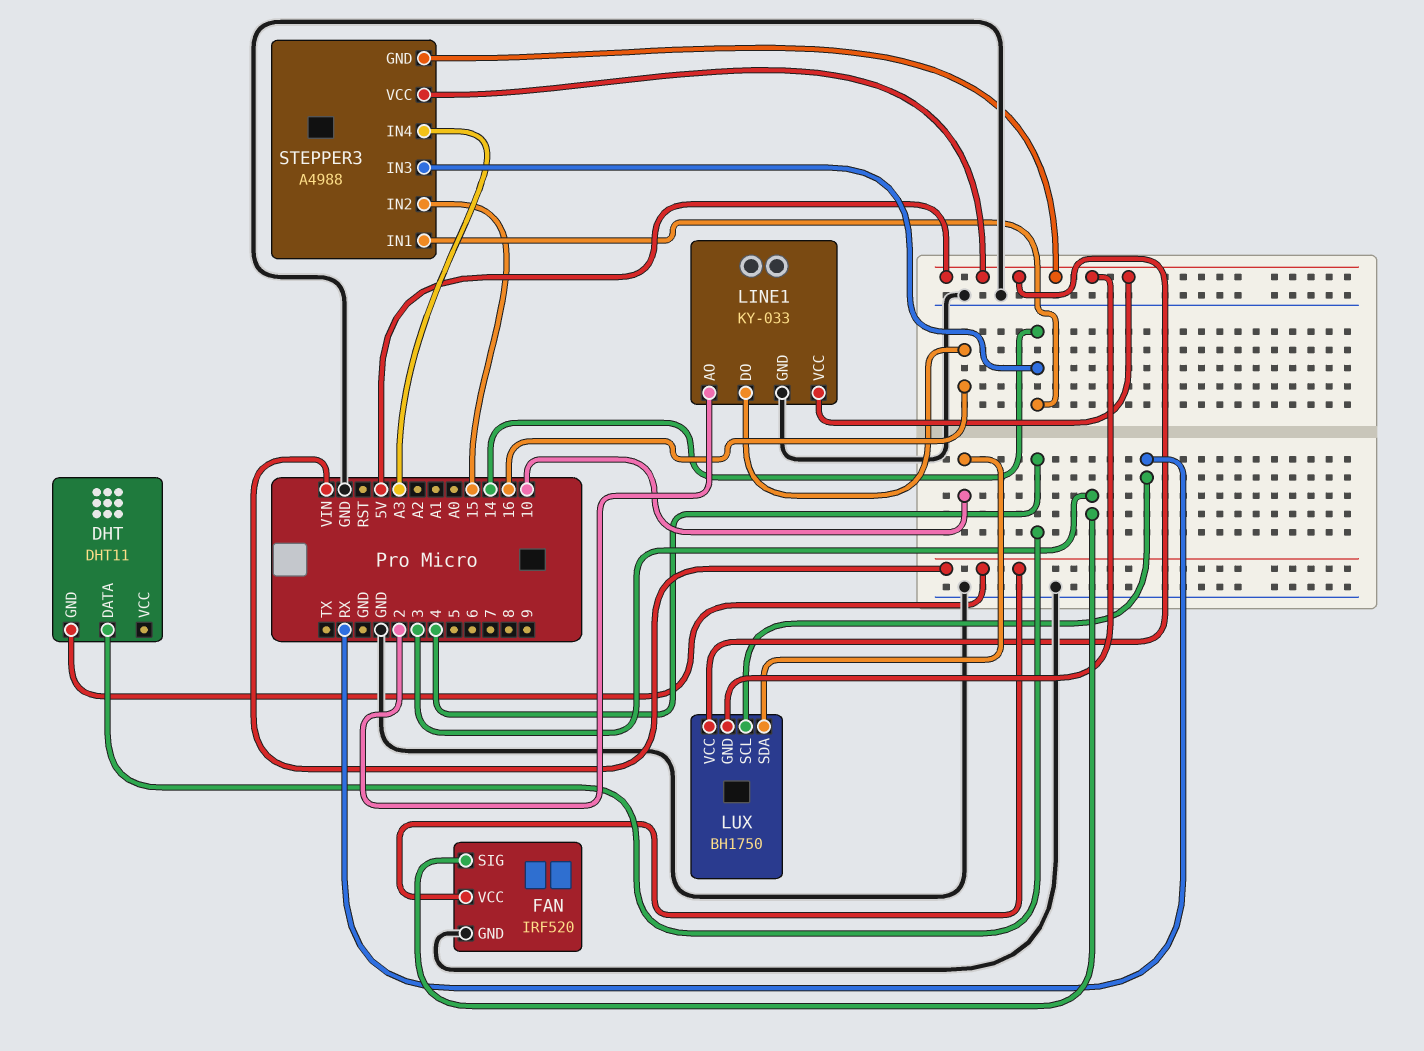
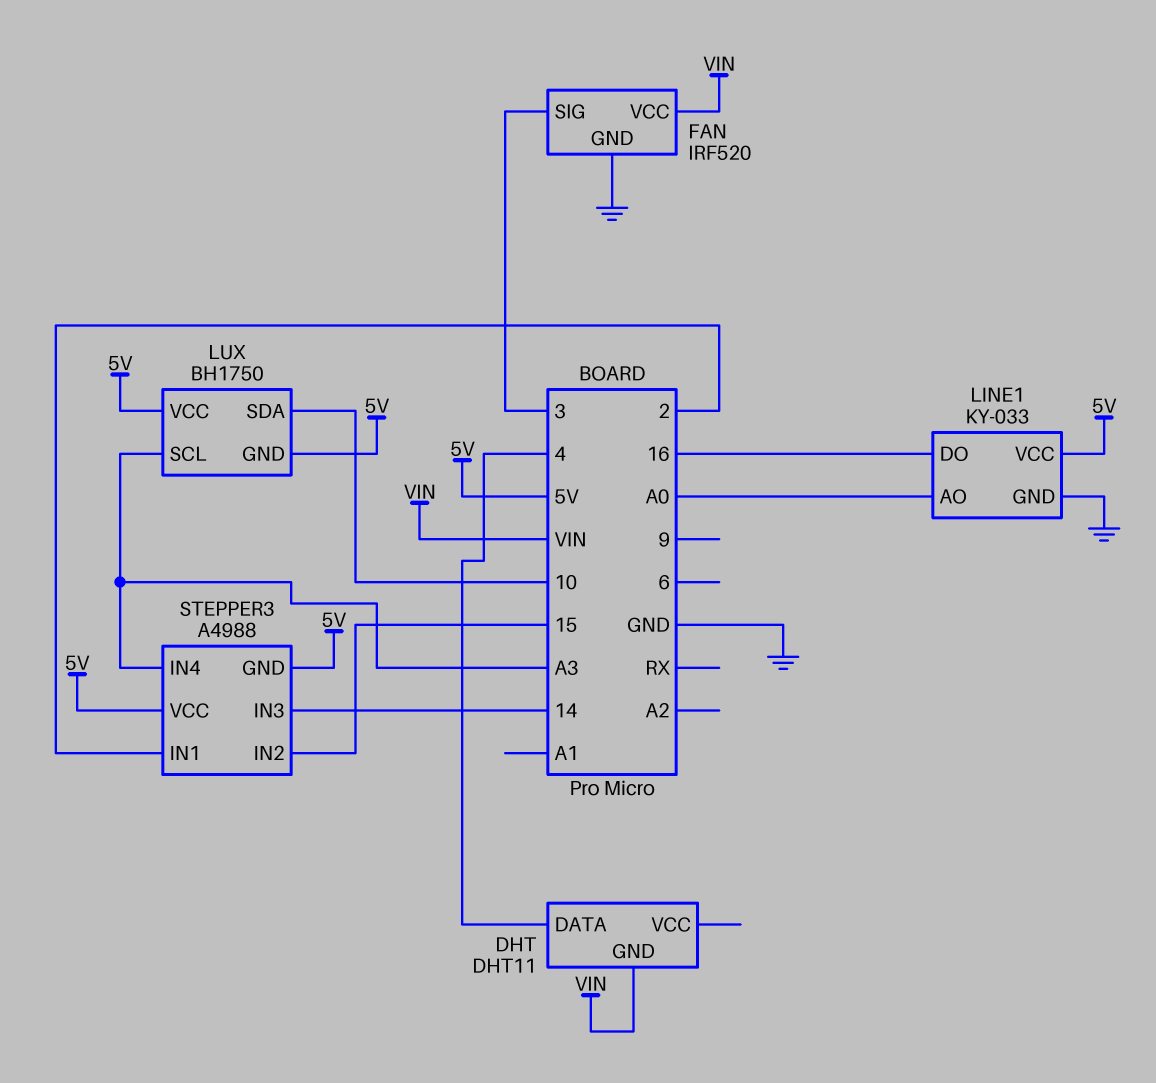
LINE1 pin AO: 2 -> A0
LUX pin SCL: RX -> A3
STEPPER3 pin IN1: 14 -> 2

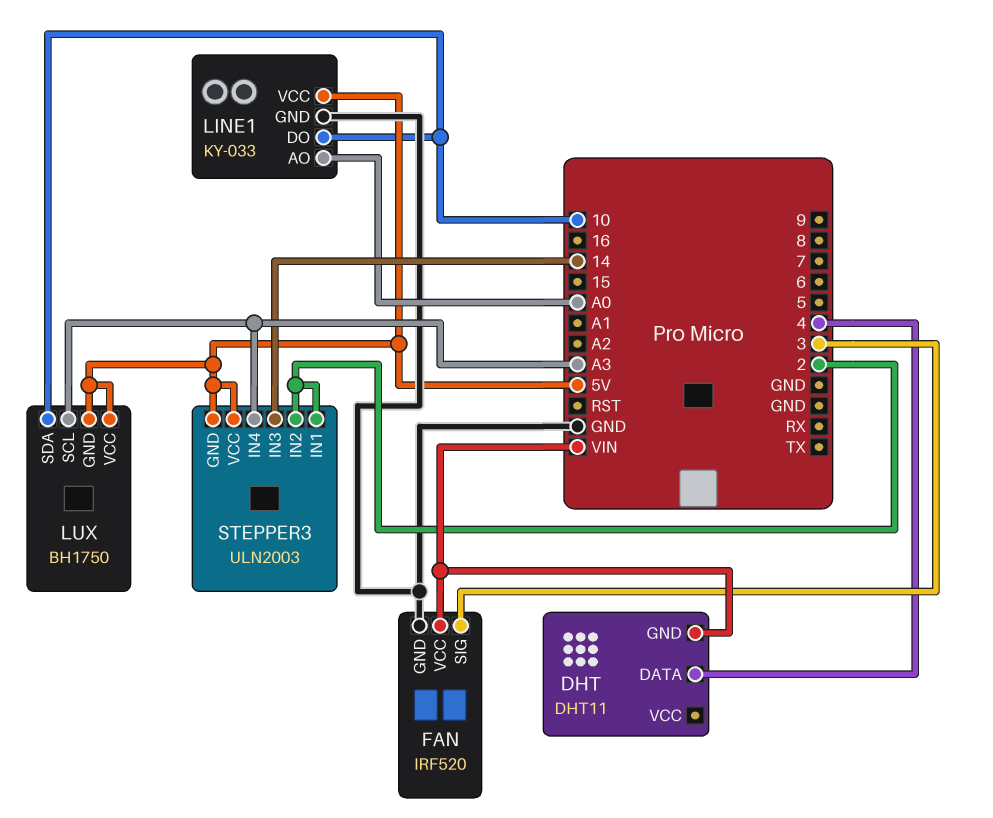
LINE1 pin DO: 16 -> 10
STEPPER3: A4988 -> ULN2003
STEPPER3 pin IN2: 15 -> 2

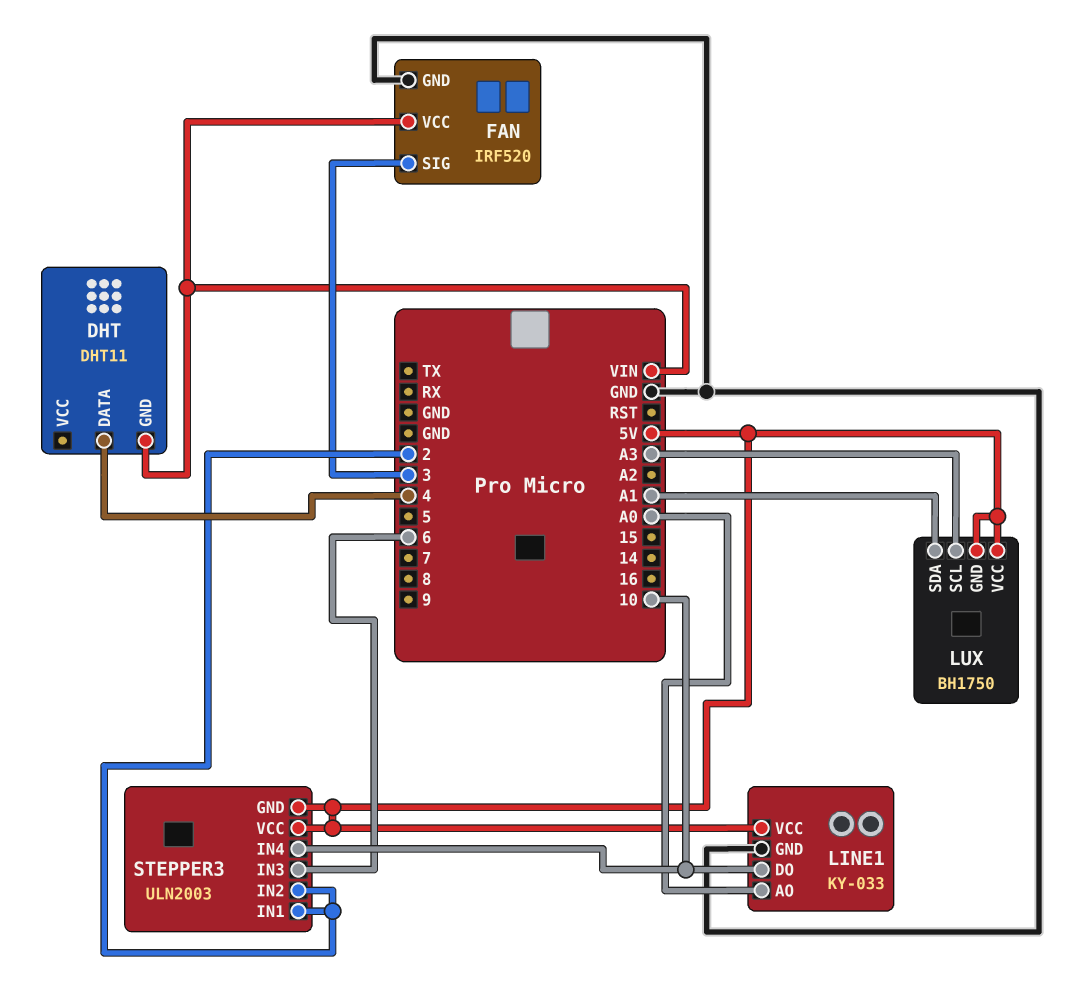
LUX pin SDA: 10 -> A1
STEPPER3 pin IN3: 14 -> 6
STEPPER3 pin IN4: A3 -> 10

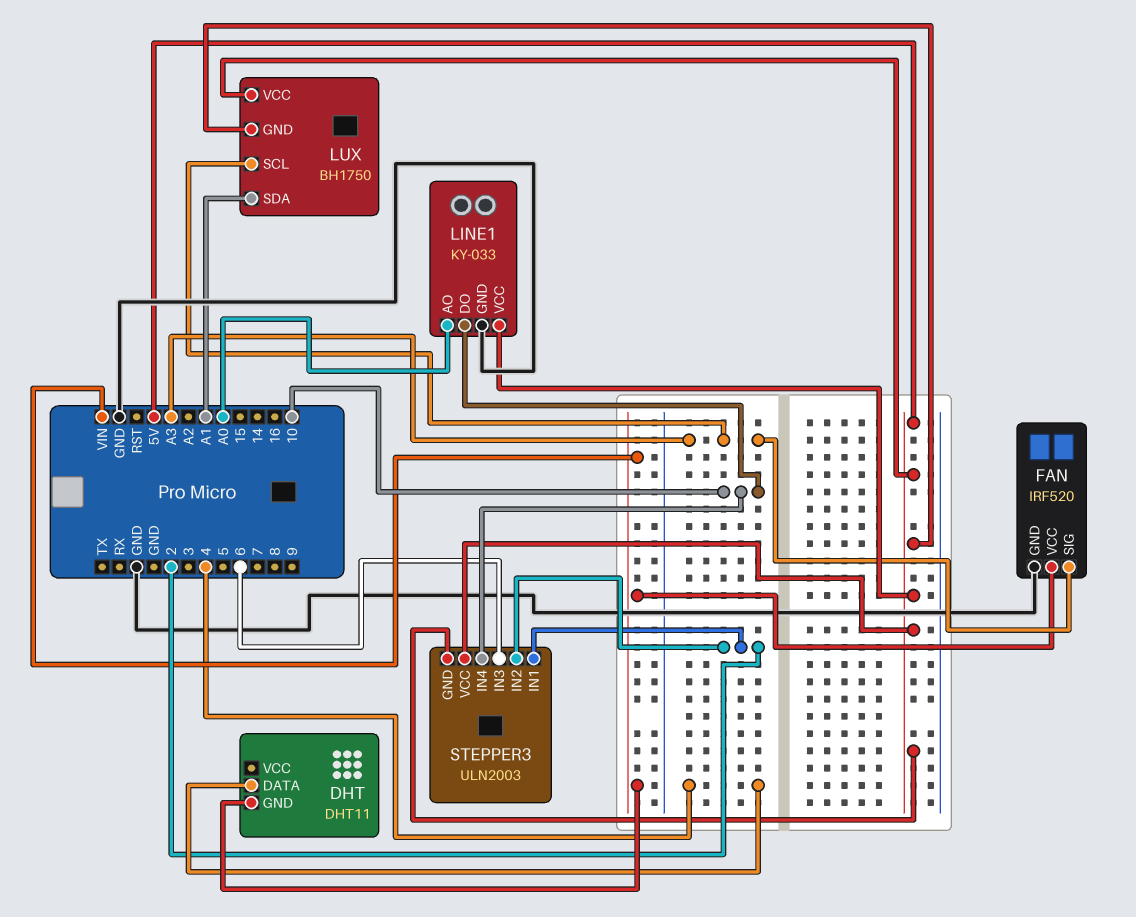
FAN pin SIG: 3 -> A3

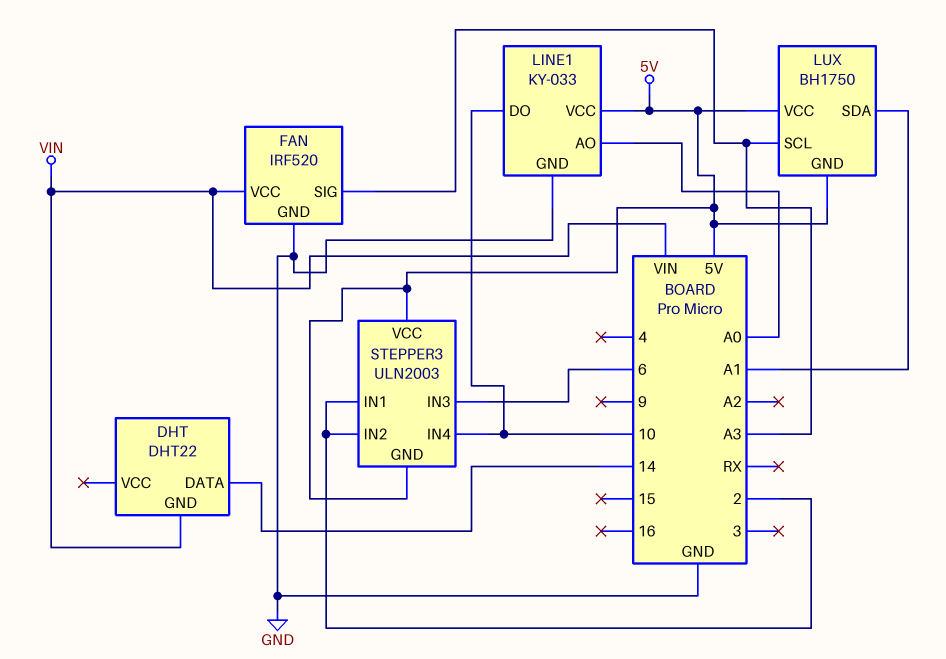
DHT: DHT11 -> DHT22
DHT pin DATA: 4 -> 14

